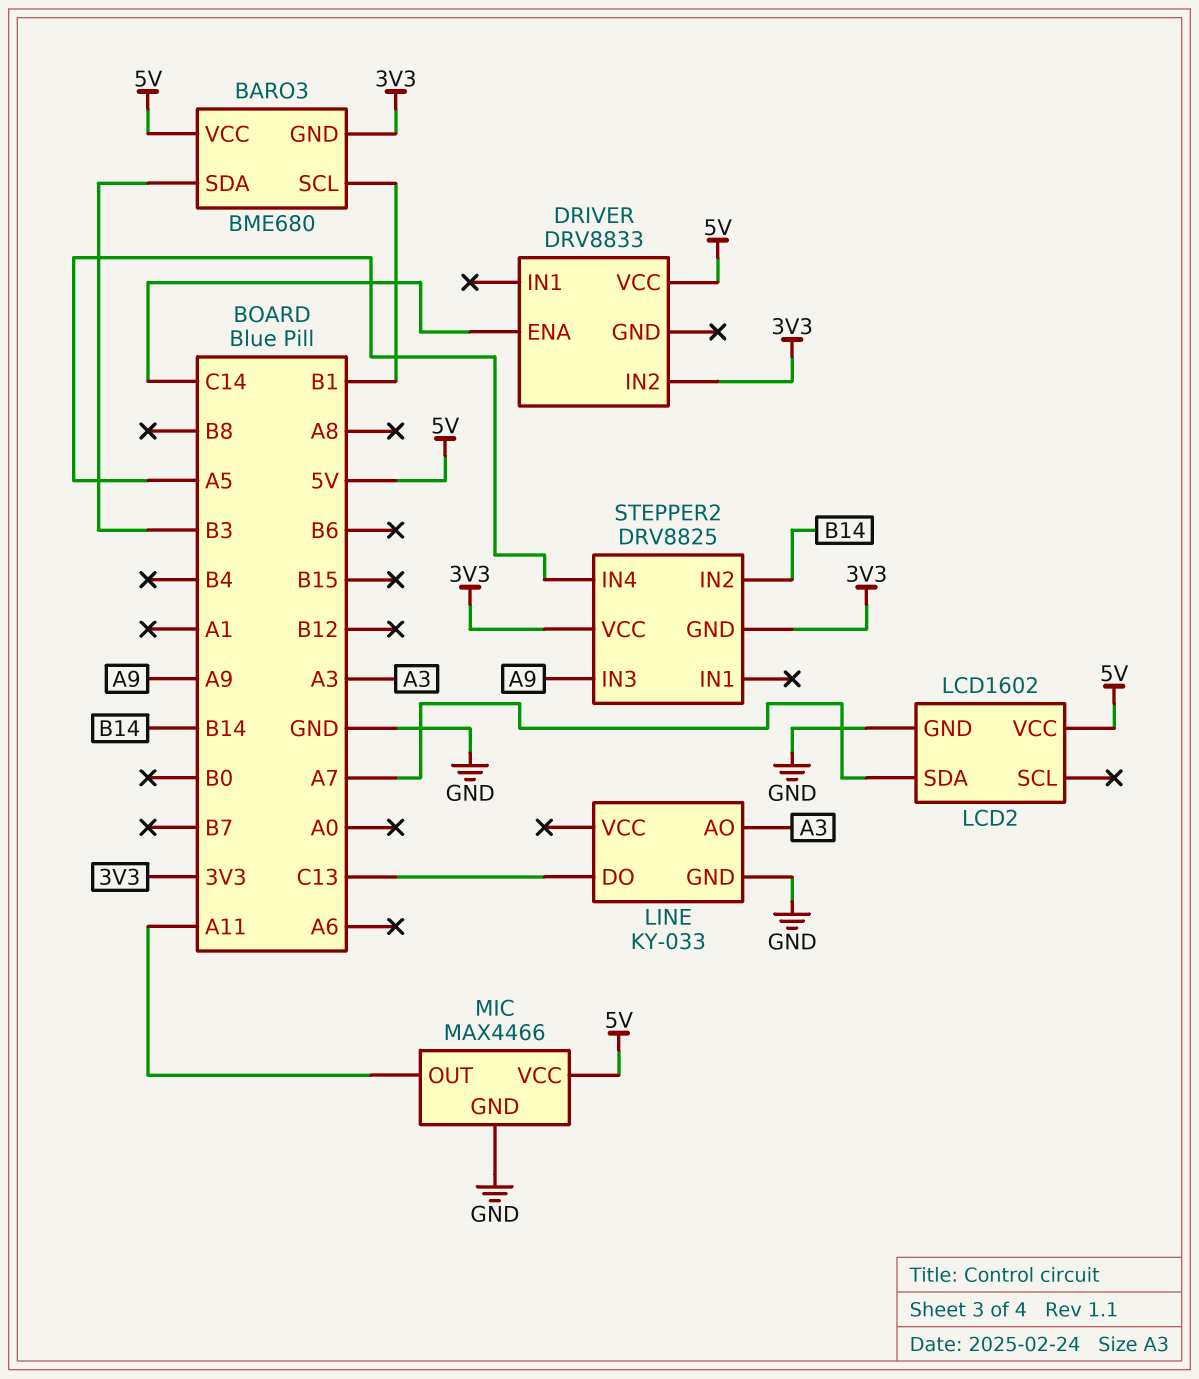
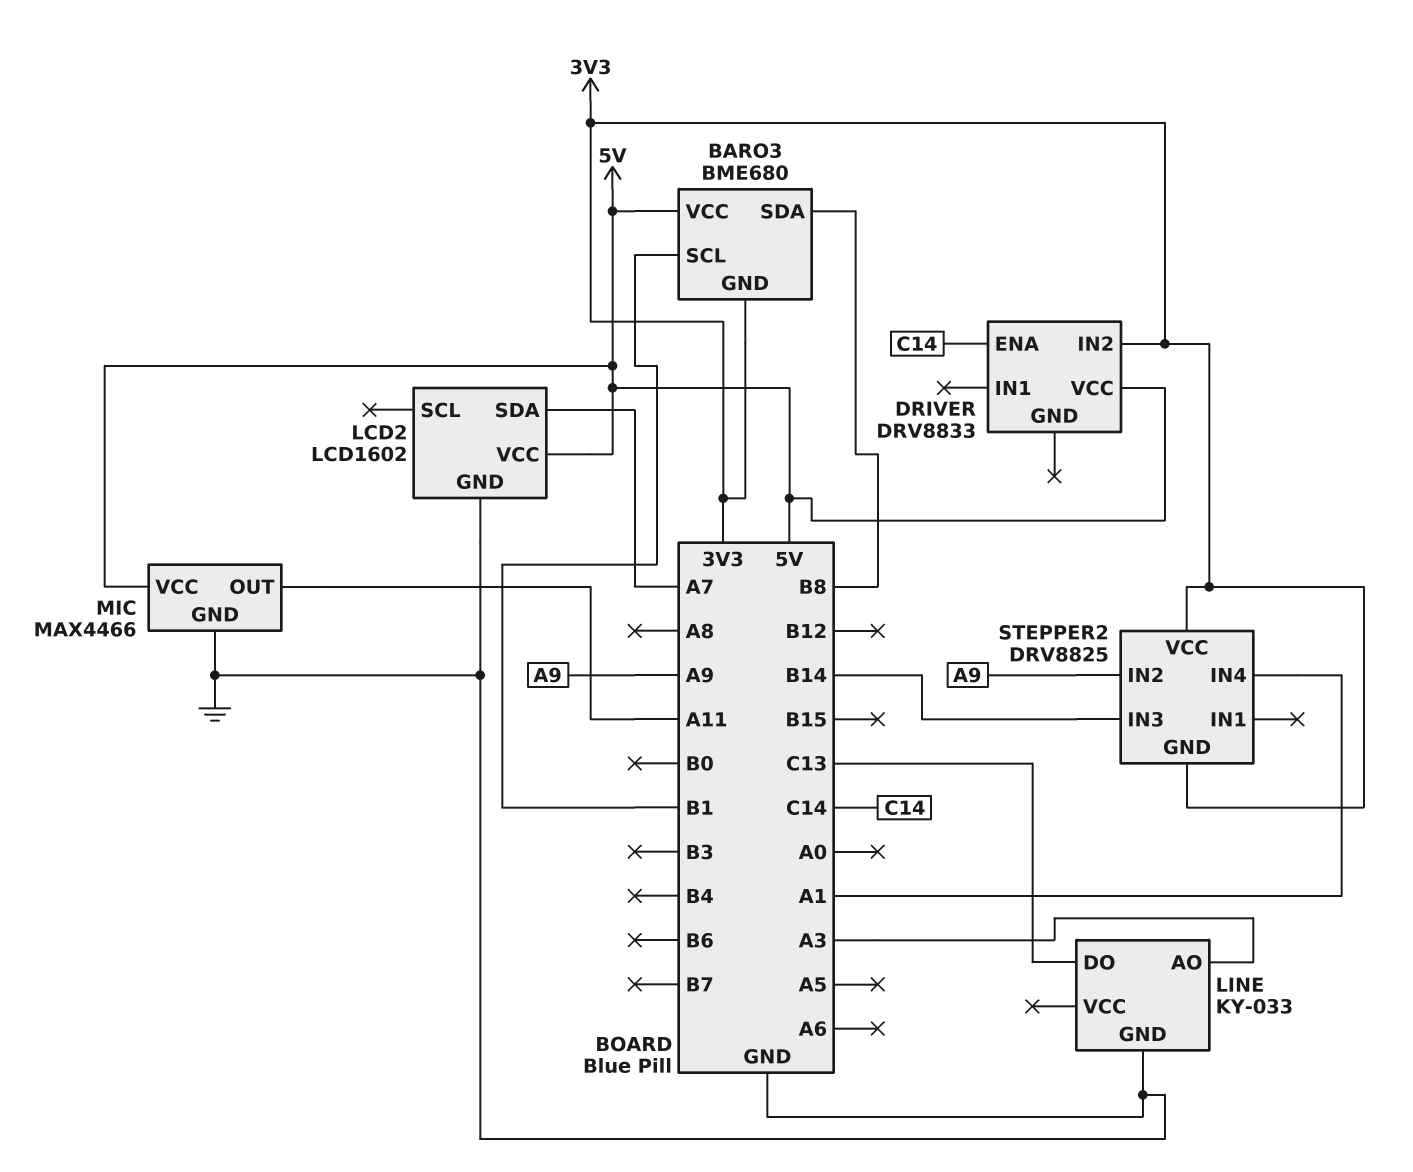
BARO3 pin SDA: B3 -> B8
STEPPER2 pin IN2: B14 -> A9
STEPPER2 pin IN3: A9 -> B14
STEPPER2 pin IN4: A5 -> A1

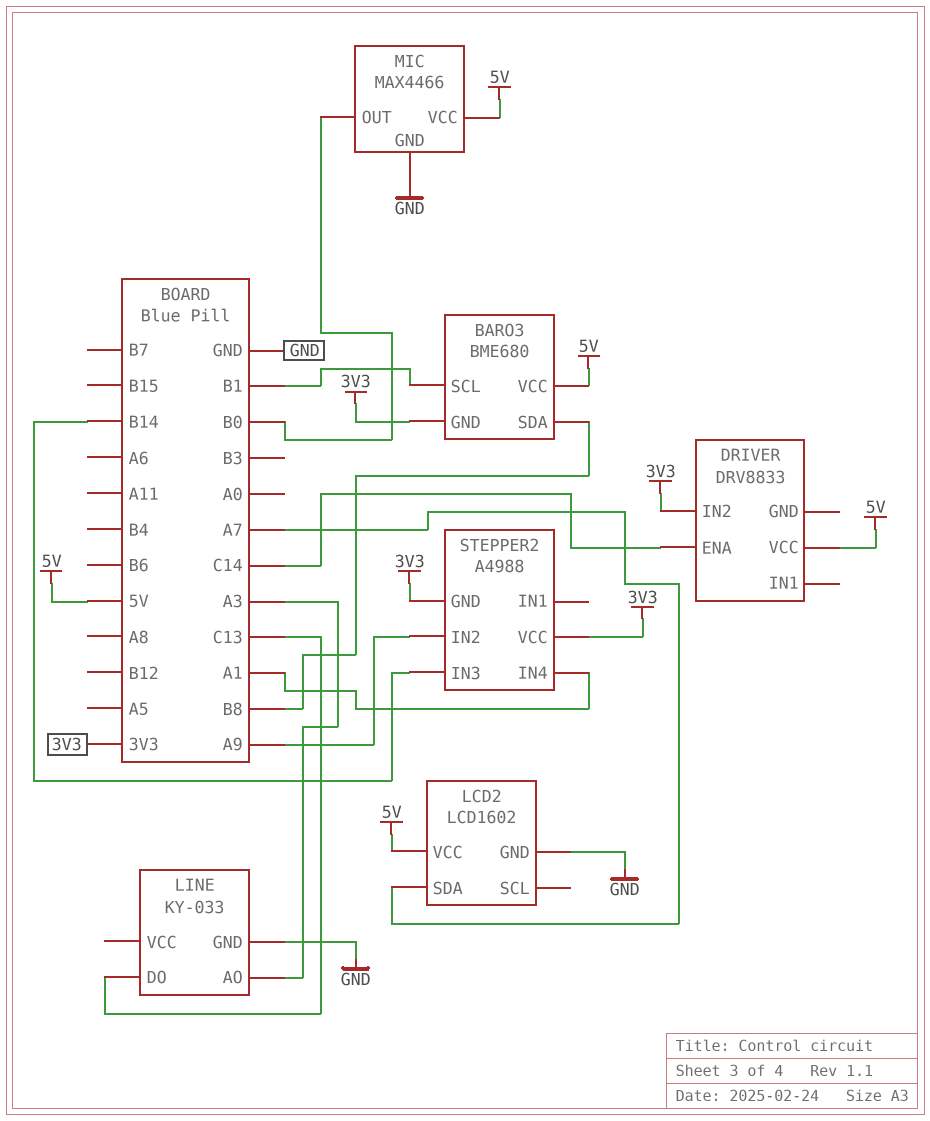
MIC pin OUT: A11 -> B0
STEPPER2: DRV8825 -> A4988

